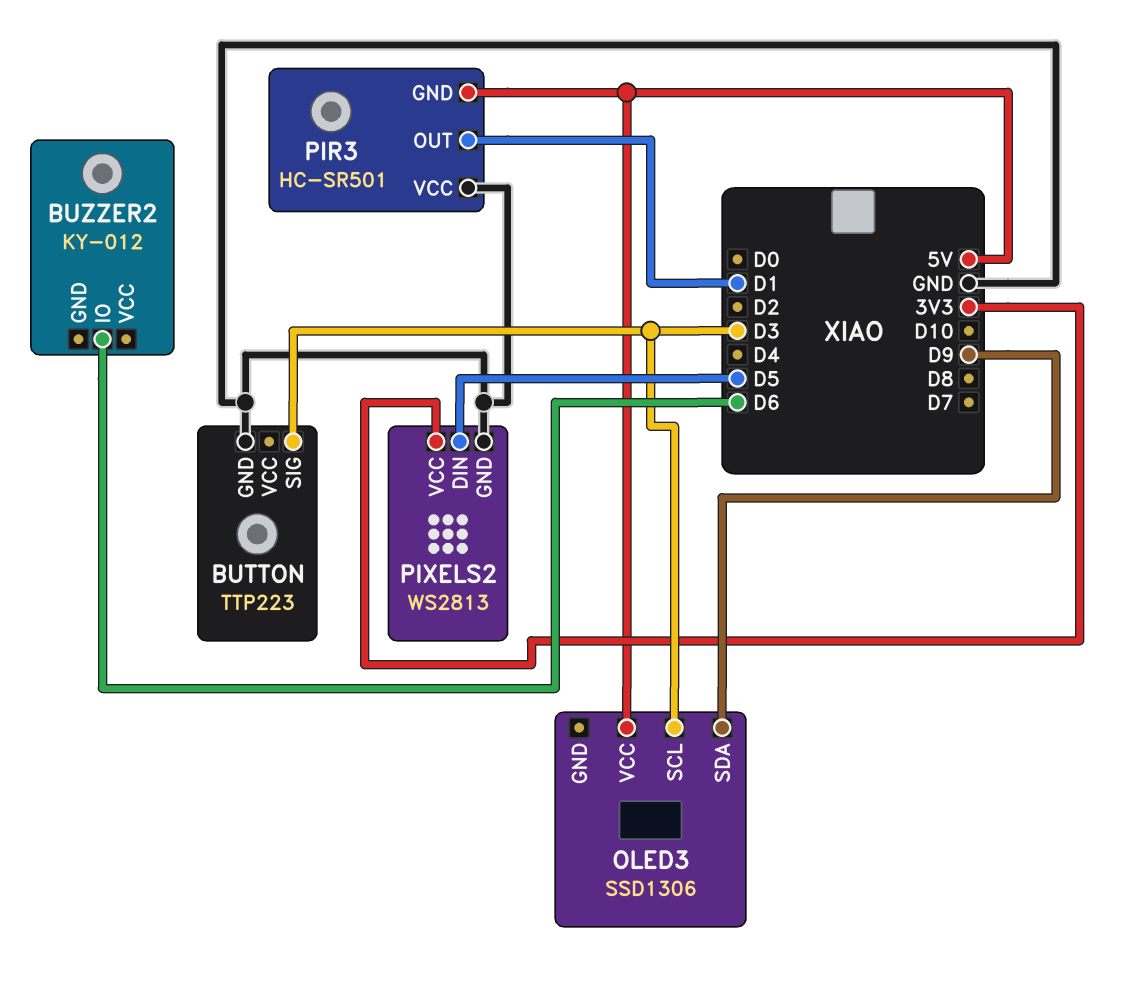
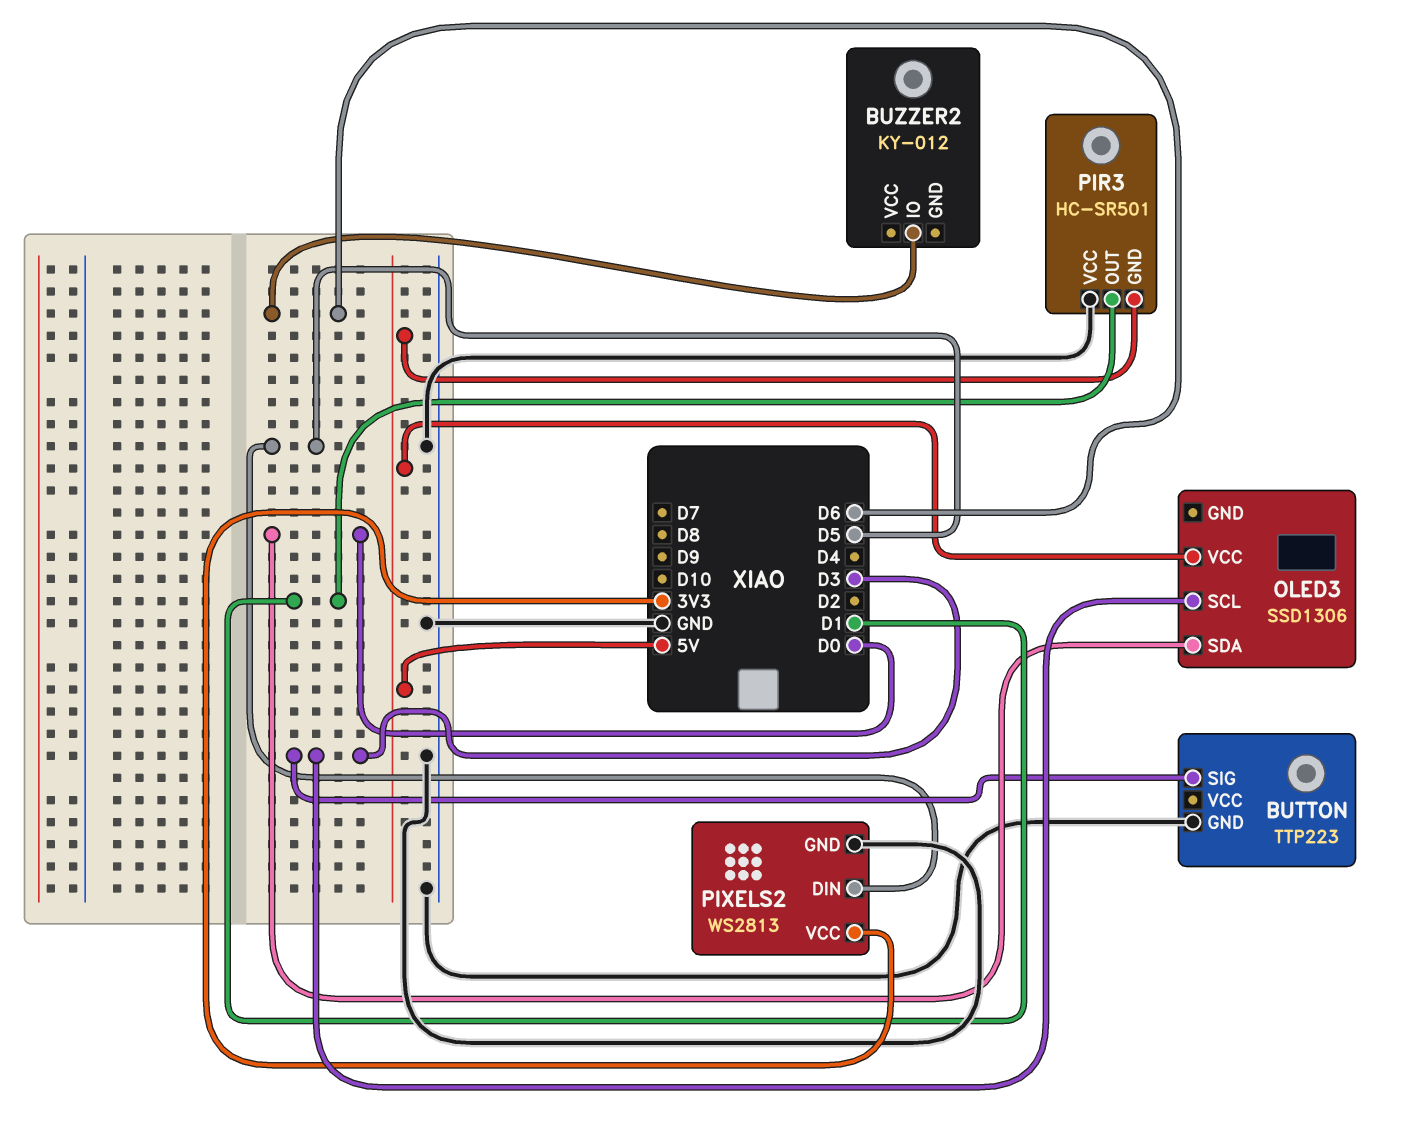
OLED3 pin SDA: D9 -> D0

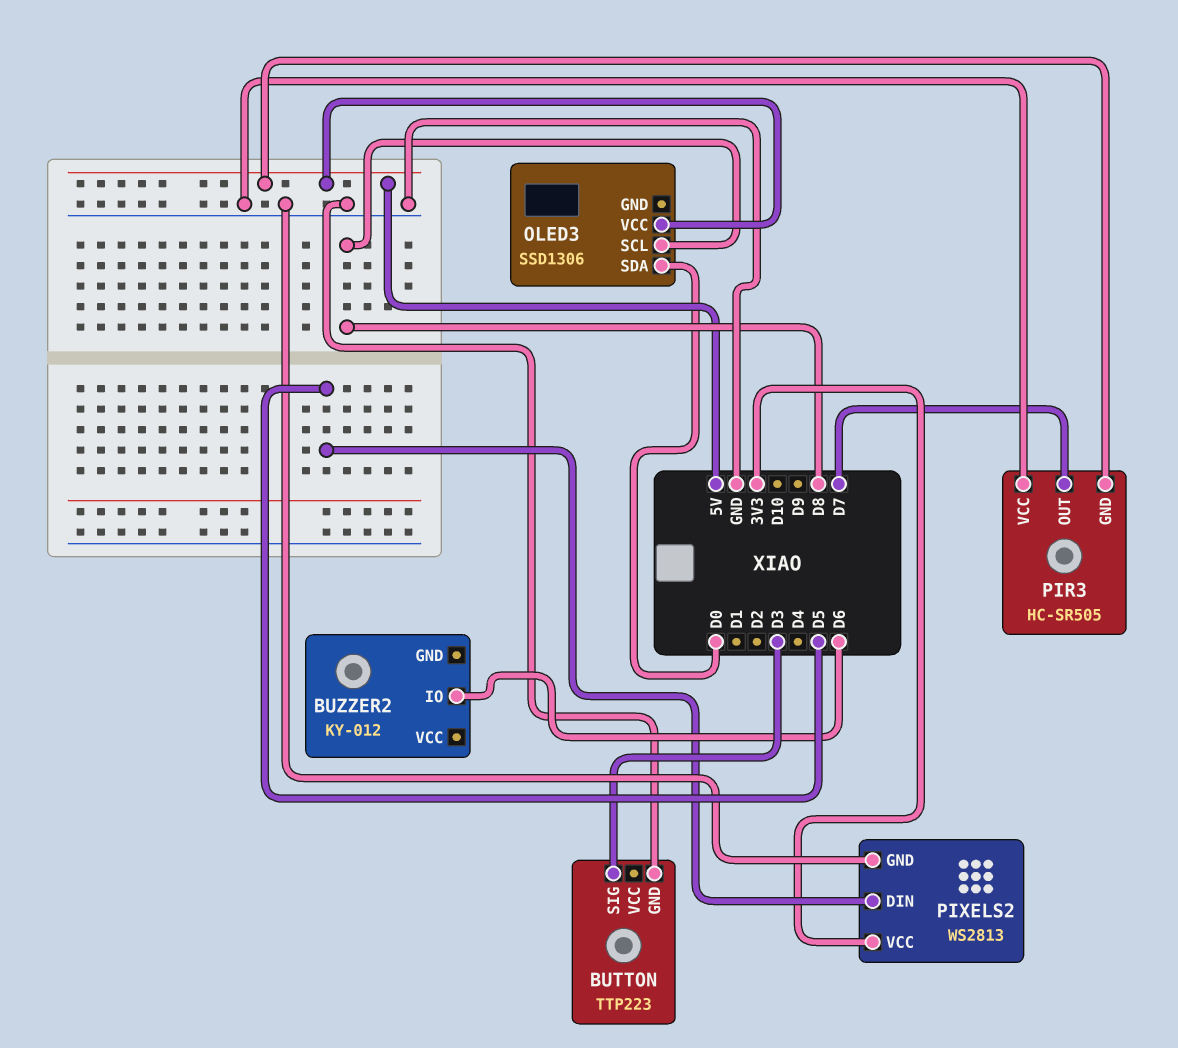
OLED3 pin SCL: D3 -> D8
PIR3: HC-SR501 -> HC-SR505
PIR3 pin OUT: D1 -> D7

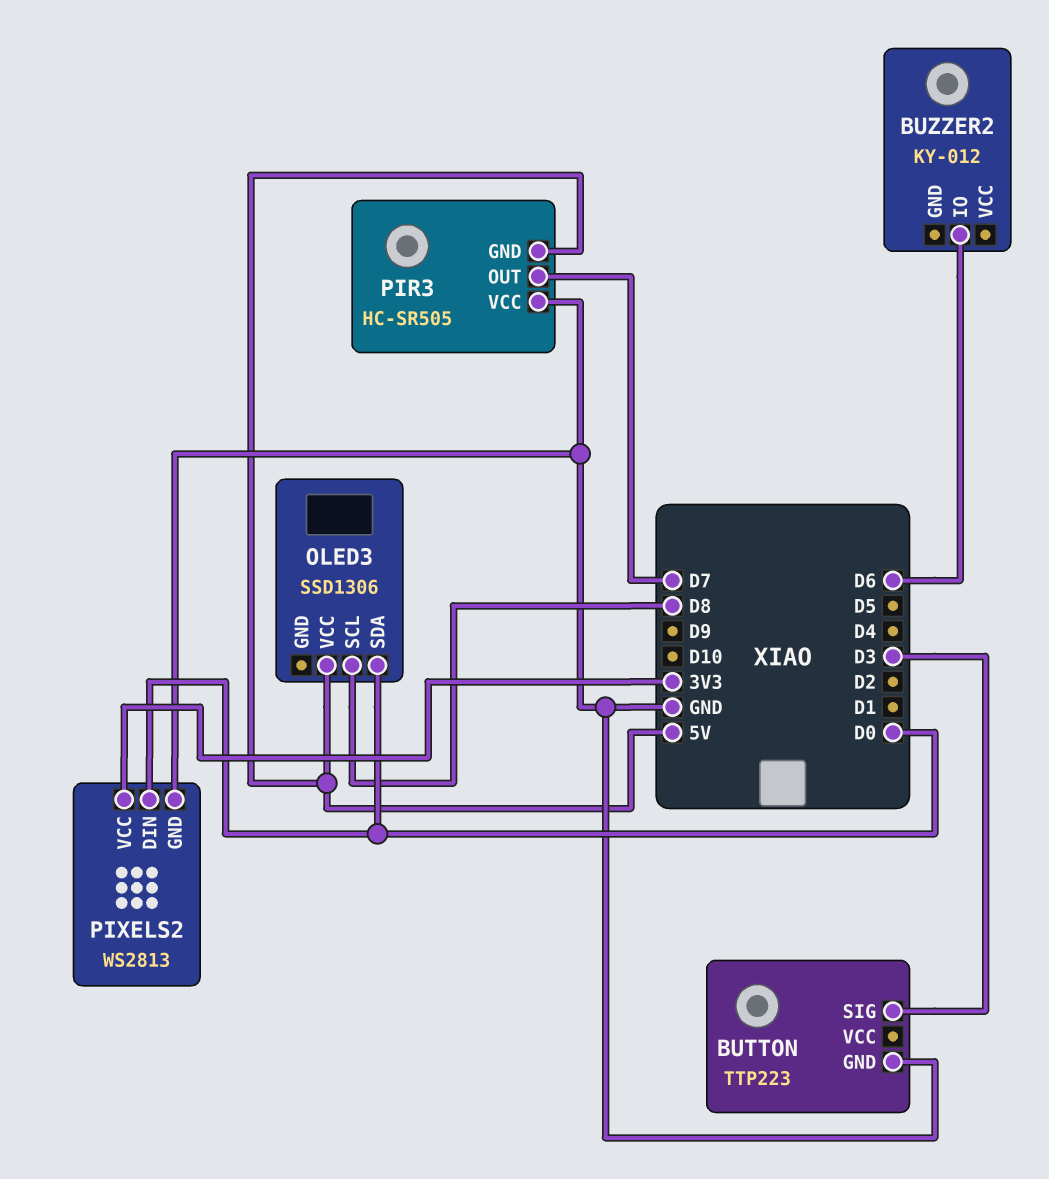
PIXELS2 pin DIN: D5 -> D0

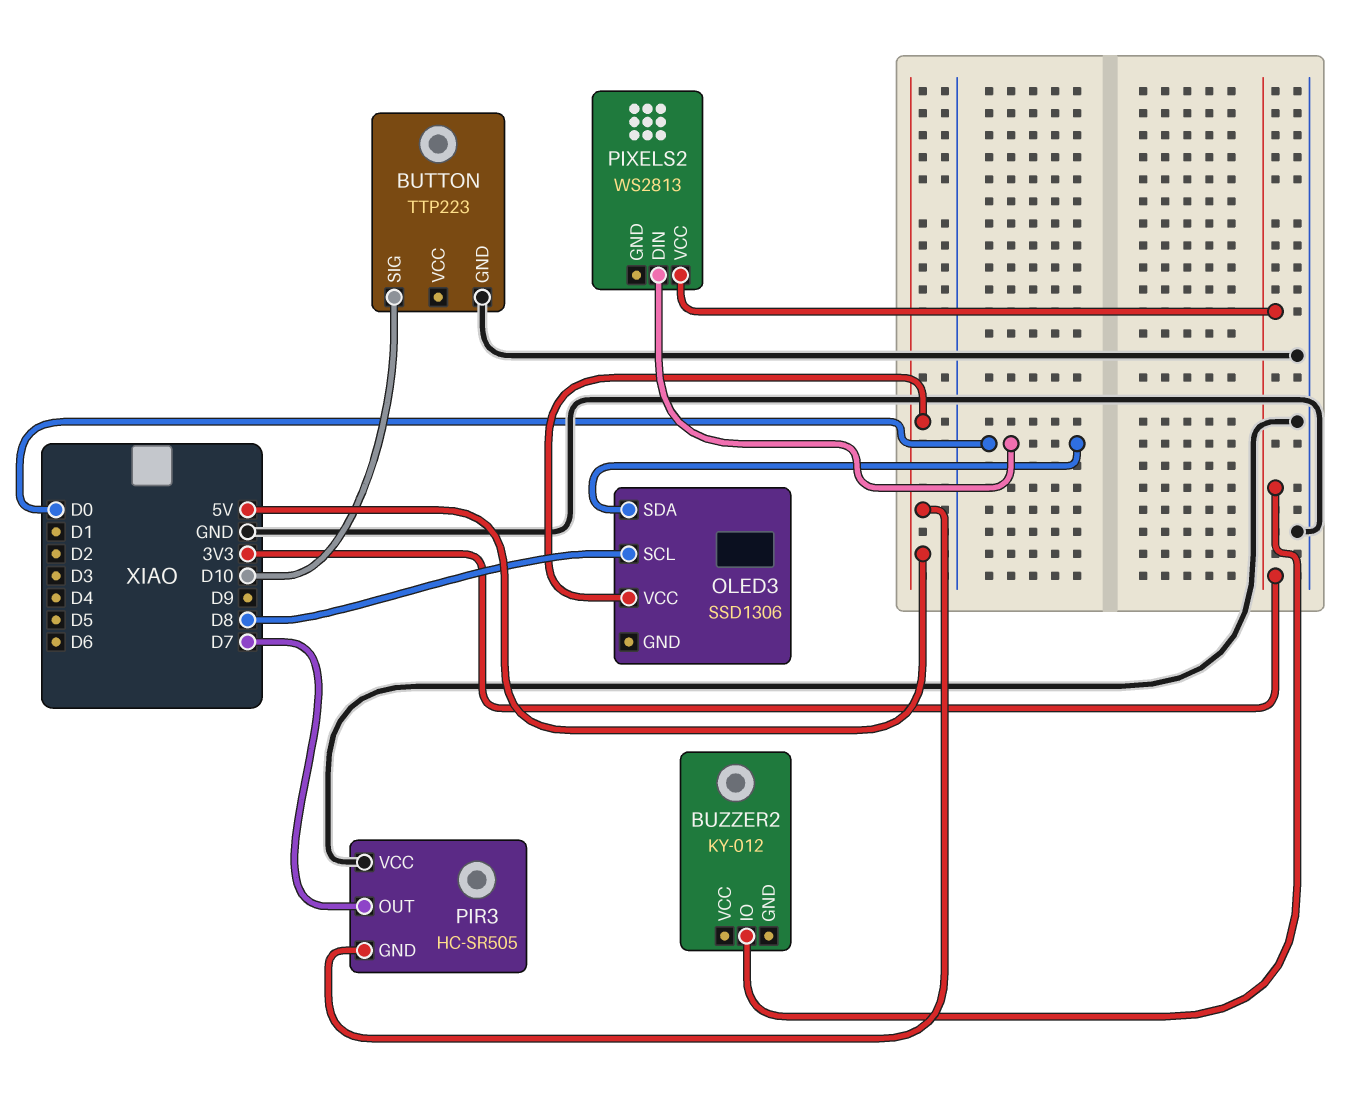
BUTTON pin SIG: D3 -> D10
BUZZER2 pin IO: D6 -> 3V3
PIXELS2 pin GND: GND -> none

